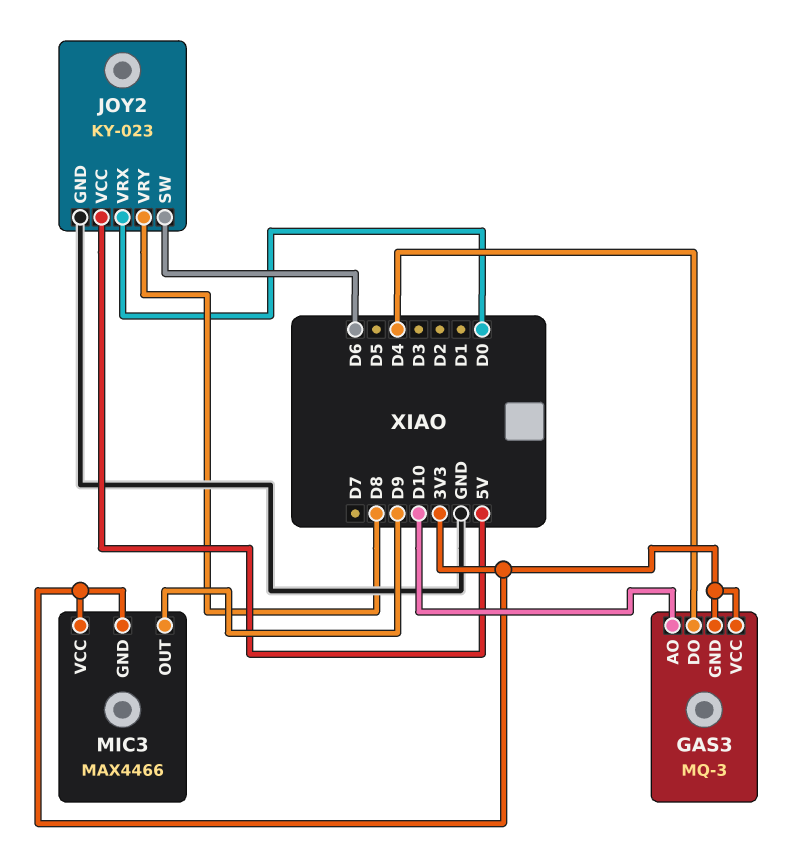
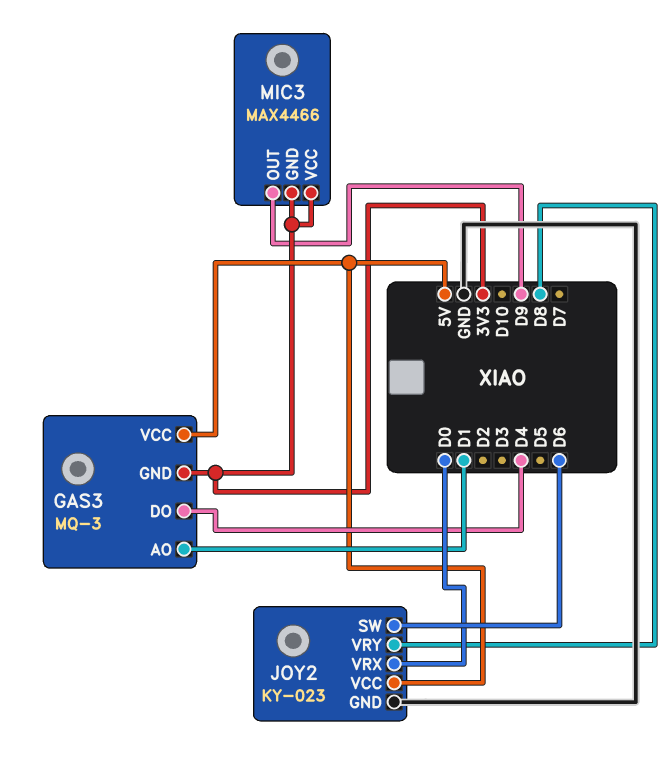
GAS3 pin AO: D10 -> D1
GAS3 pin VCC: 3V3 -> 5V

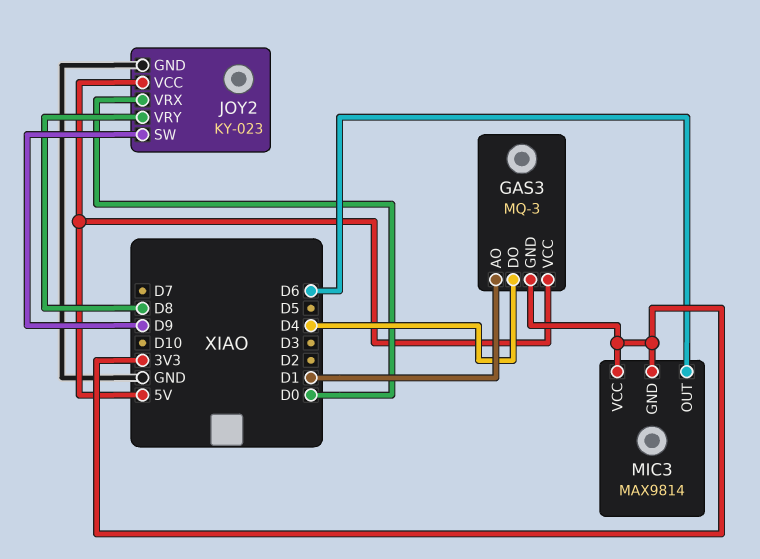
JOY2 pin SW: D6 -> D9
MIC3: MAX4466 -> MAX9814
MIC3 pin OUT: D9 -> D6

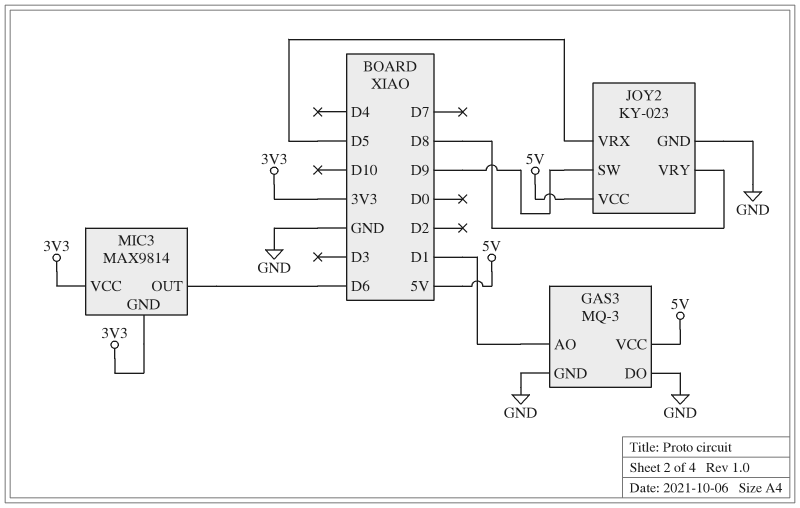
GAS3 pin DO: D4 -> GND
GAS3 pin GND: 3V3 -> GND
JOY2 pin VRX: D0 -> D5

